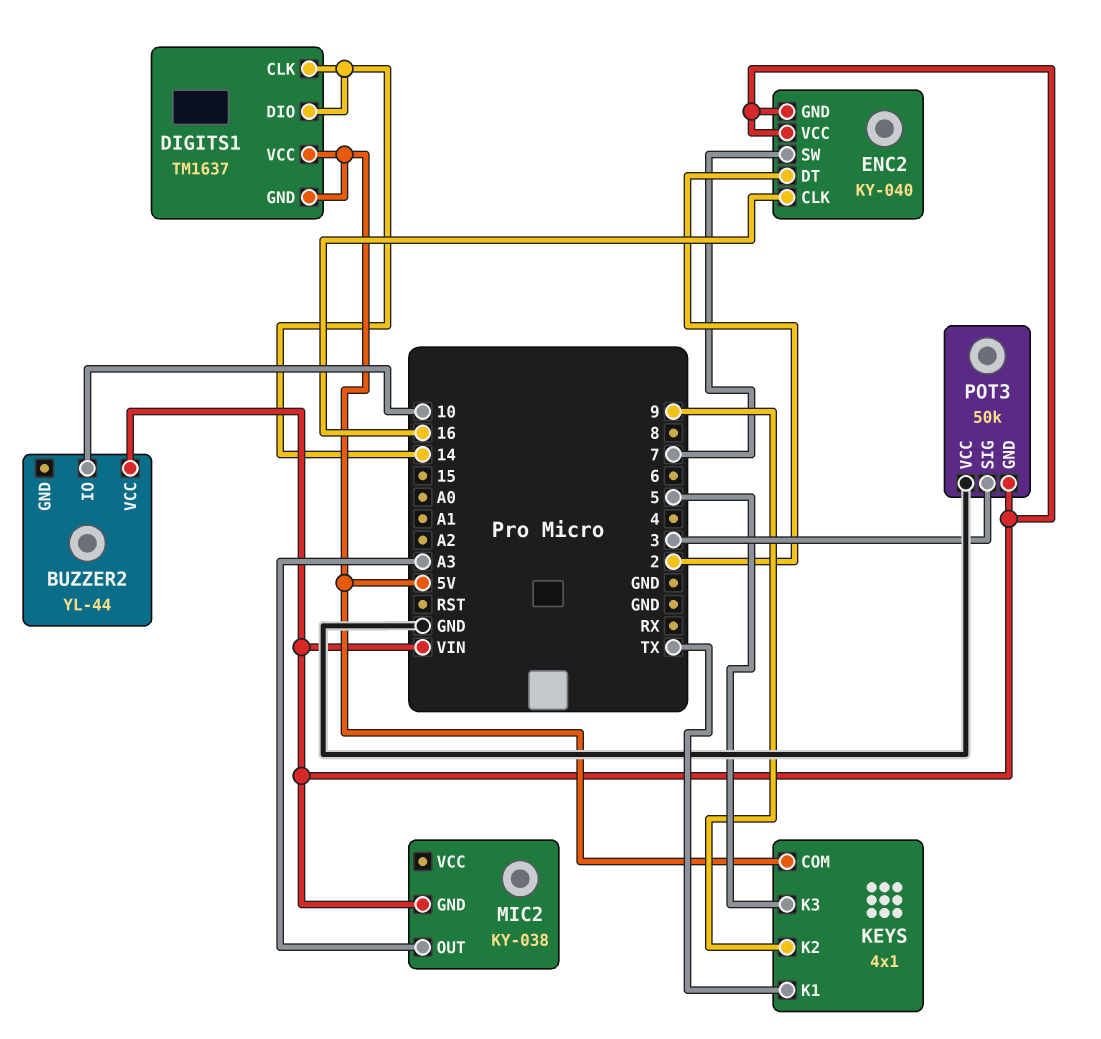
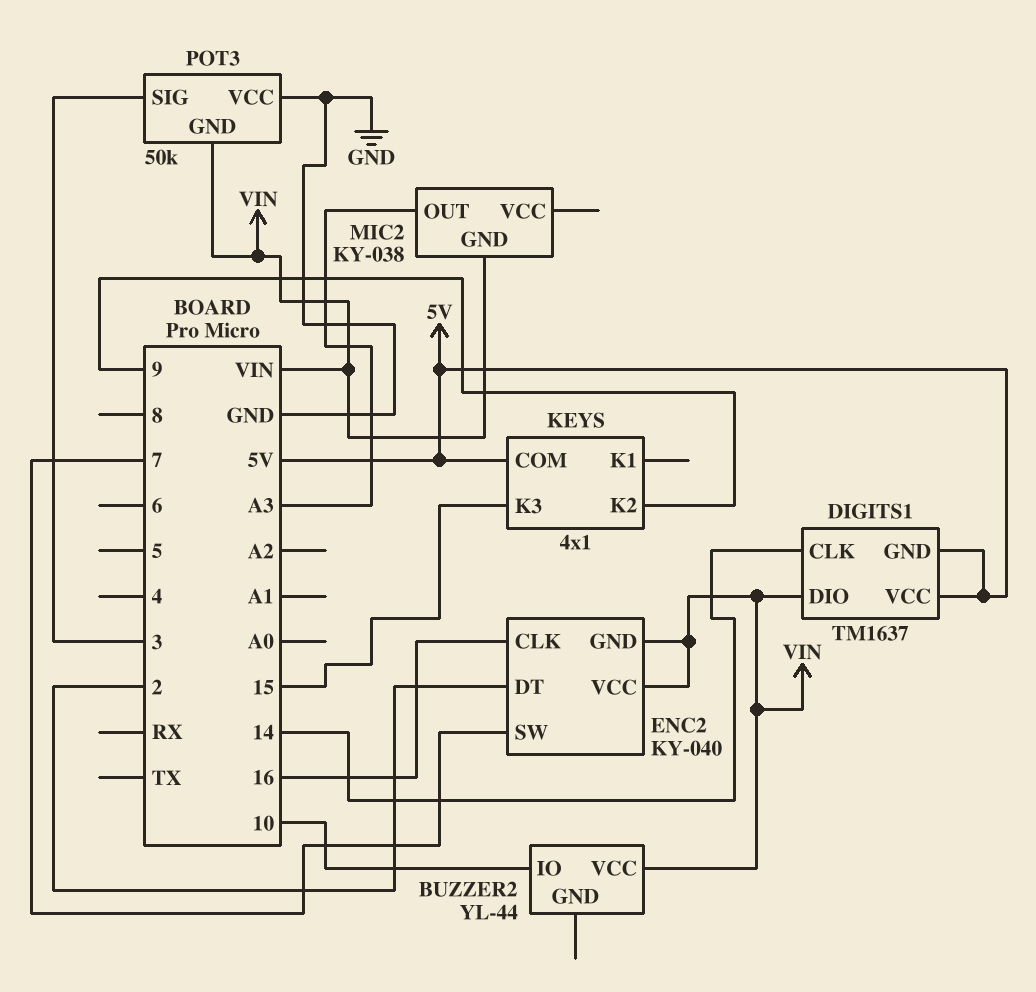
DIGITS1 pin DIO: 14 -> VIN
KEYS pin K1: TX -> none
KEYS pin K3: 5 -> 15

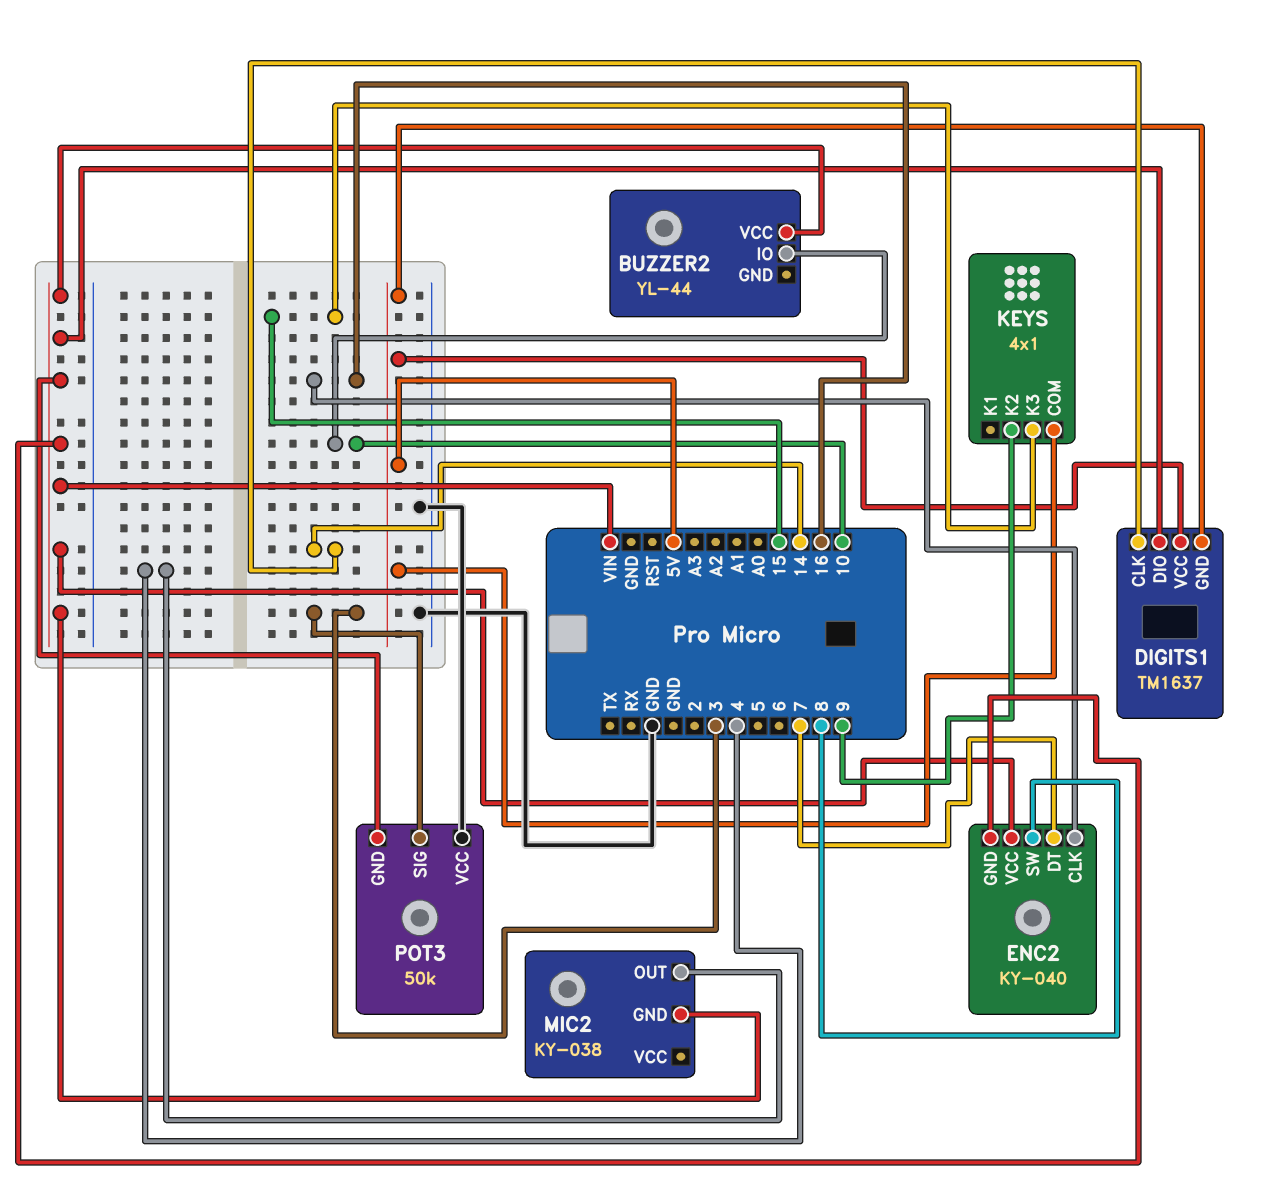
ENC2 pin DT: 2 -> 7
ENC2 pin SW: 7 -> 8
MIC2 pin OUT: A3 -> 4

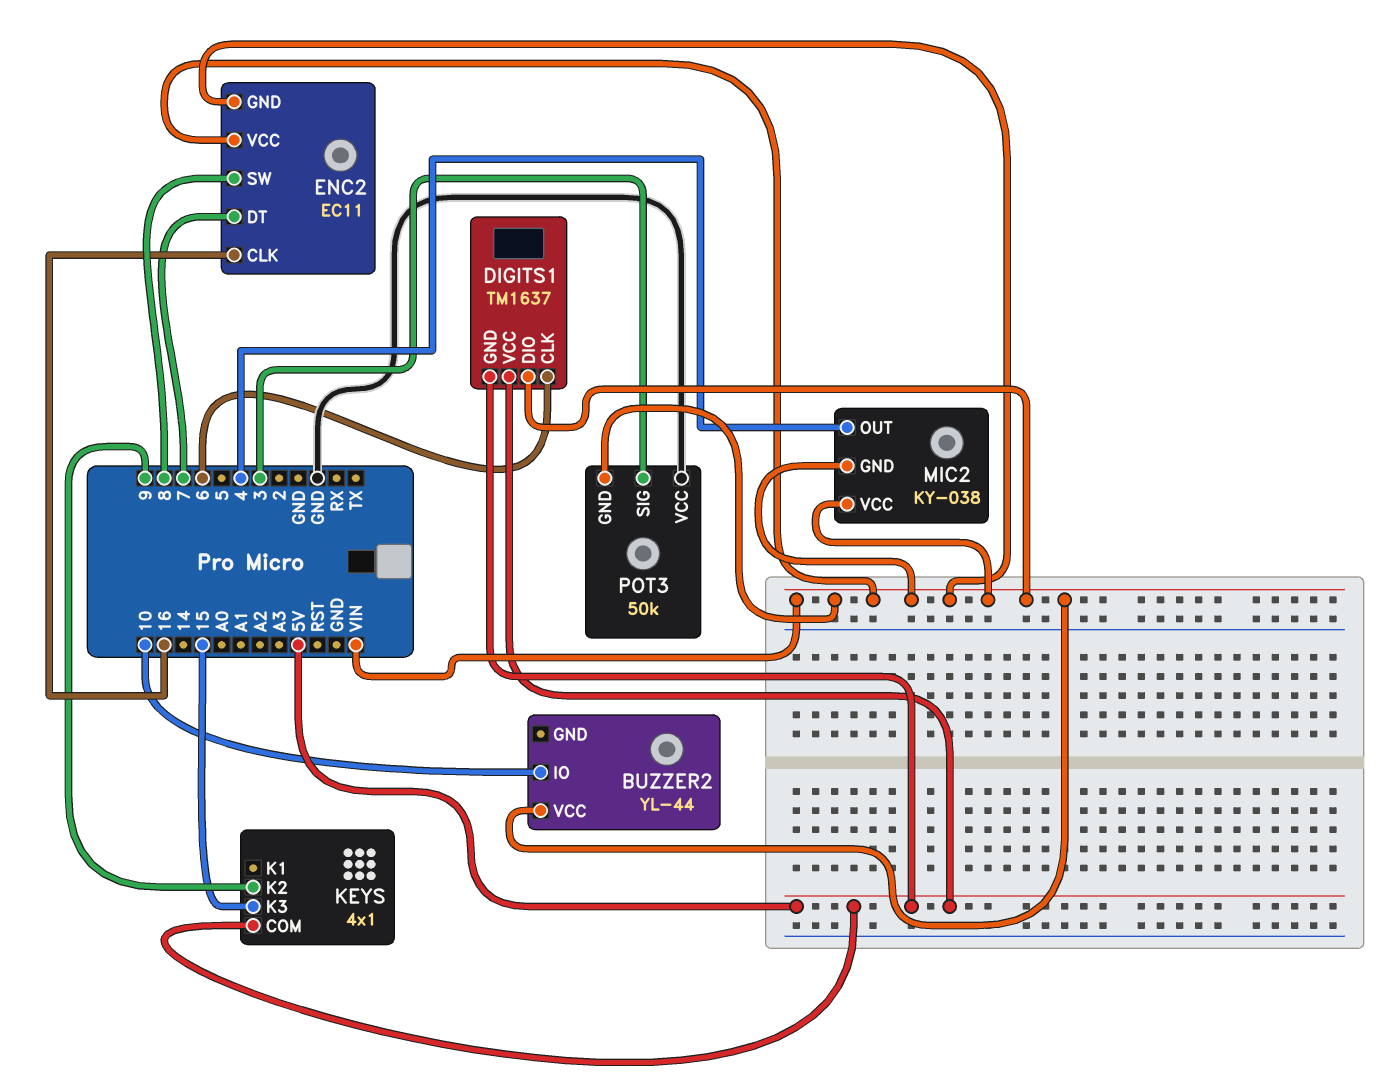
DIGITS1 pin CLK: 14 -> 6
ENC2: KY-040 -> EC11
MIC2 pin VCC: none -> VIN

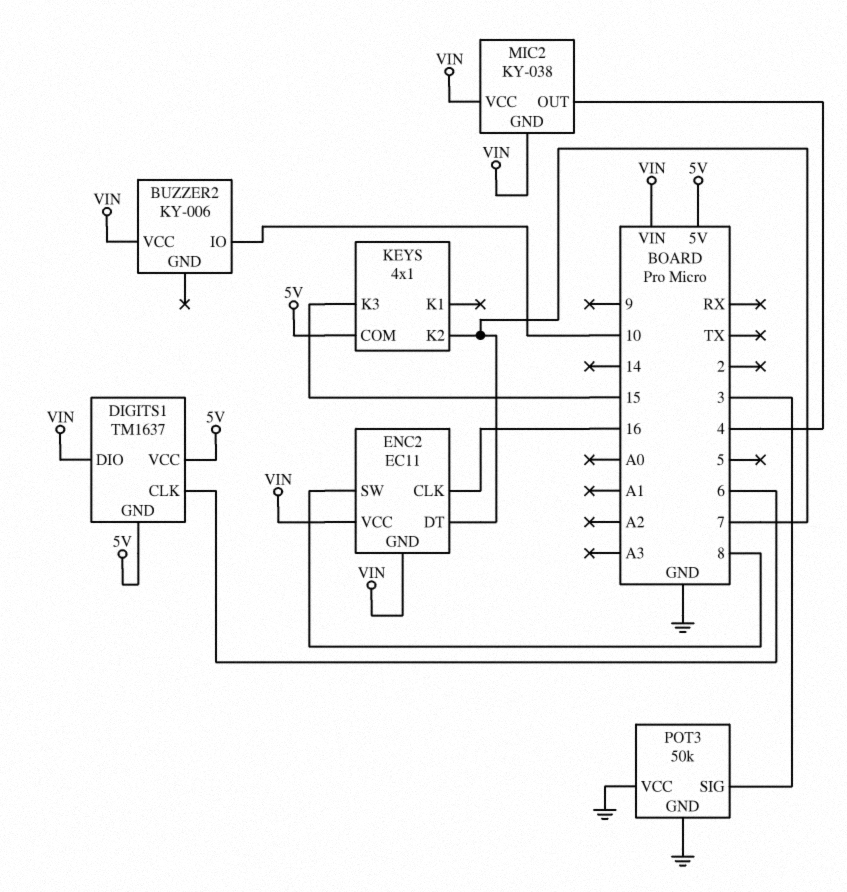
BUZZER2: YL-44 -> KY-006
KEYS pin K2: 9 -> 7
POT3 pin GND: VIN -> GND

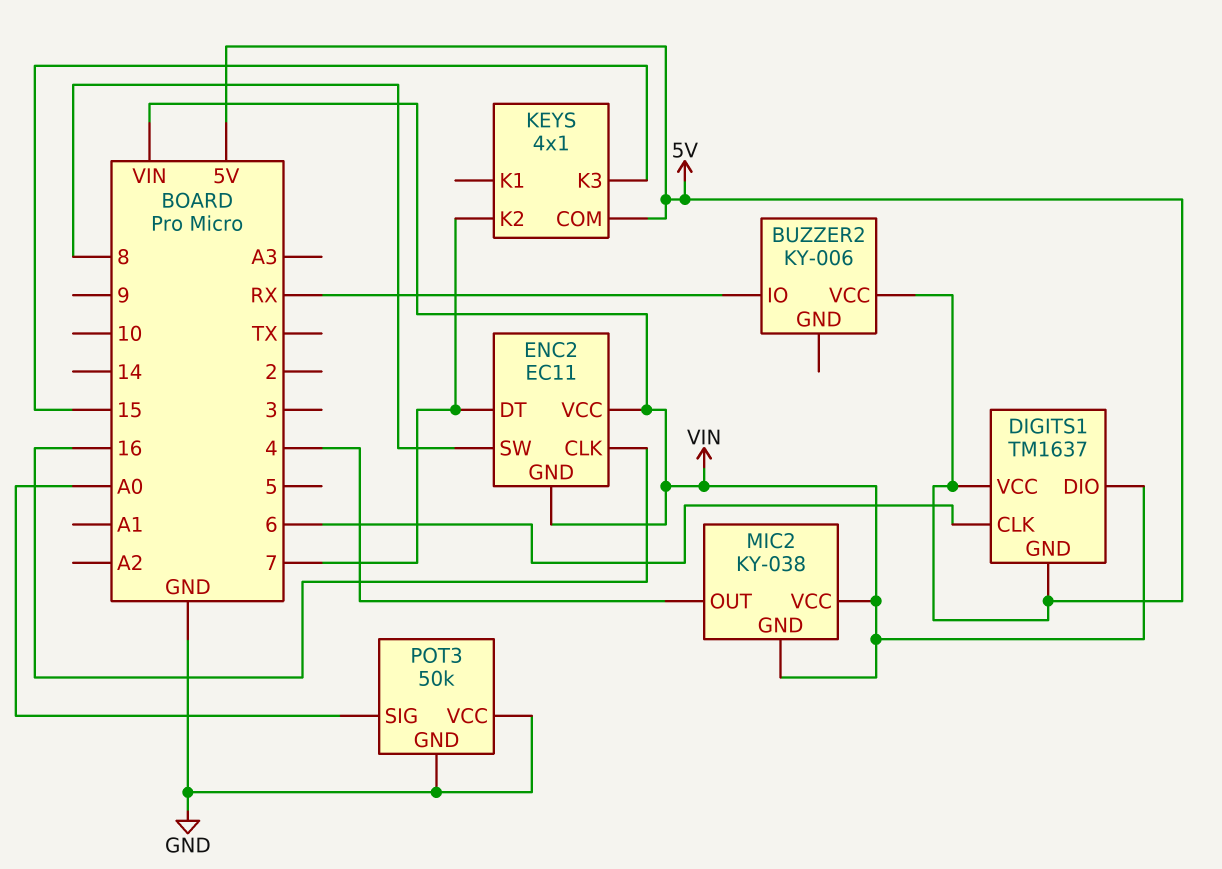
BUZZER2 pin IO: 10 -> RX
BUZZER2 pin VCC: VIN -> 5V
POT3 pin SIG: 3 -> A0

